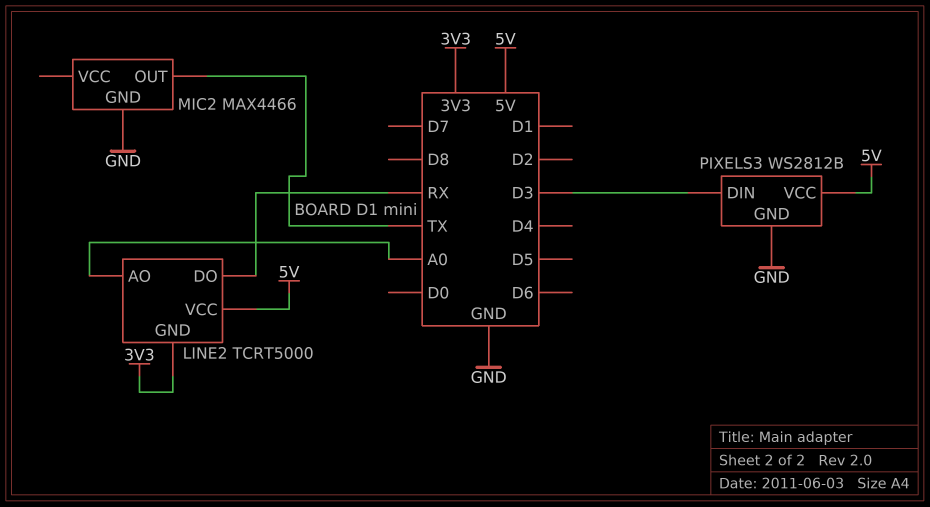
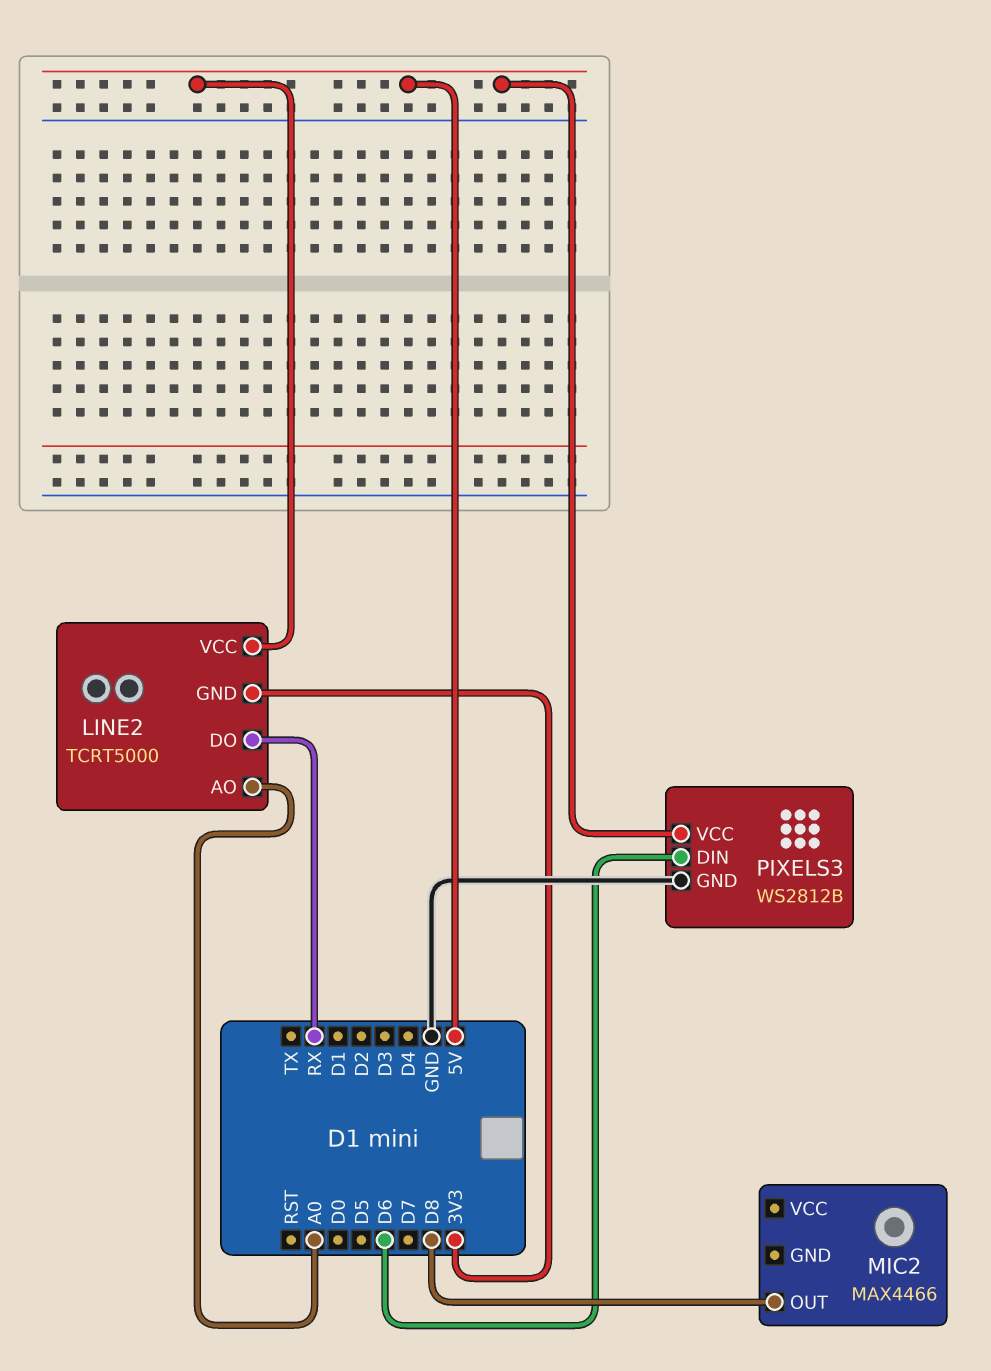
MIC2 pin GND: GND -> none
MIC2 pin OUT: TX -> D8
PIXELS3 pin DIN: D3 -> D6

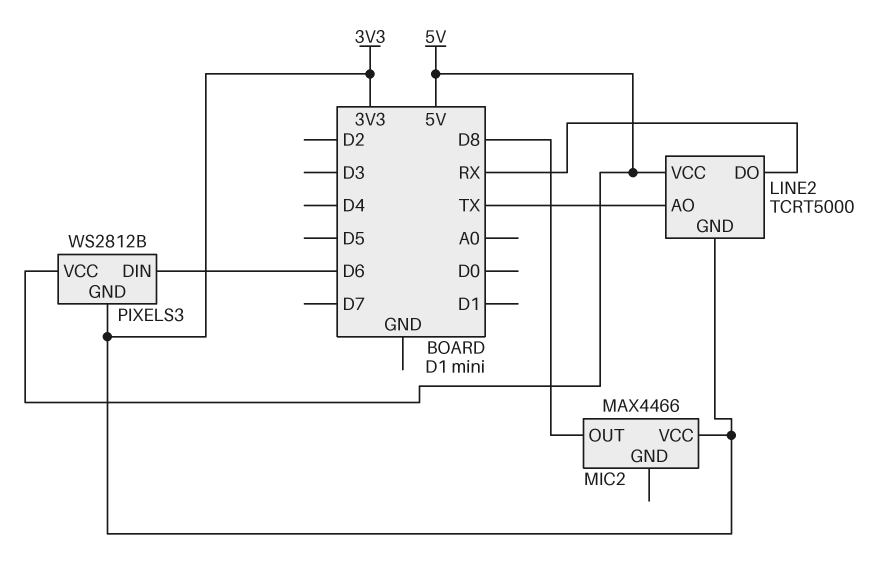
LINE2 pin AO: A0 -> TX
MIC2 pin VCC: none -> 3V3
PIXELS3 pin GND: GND -> 3V3

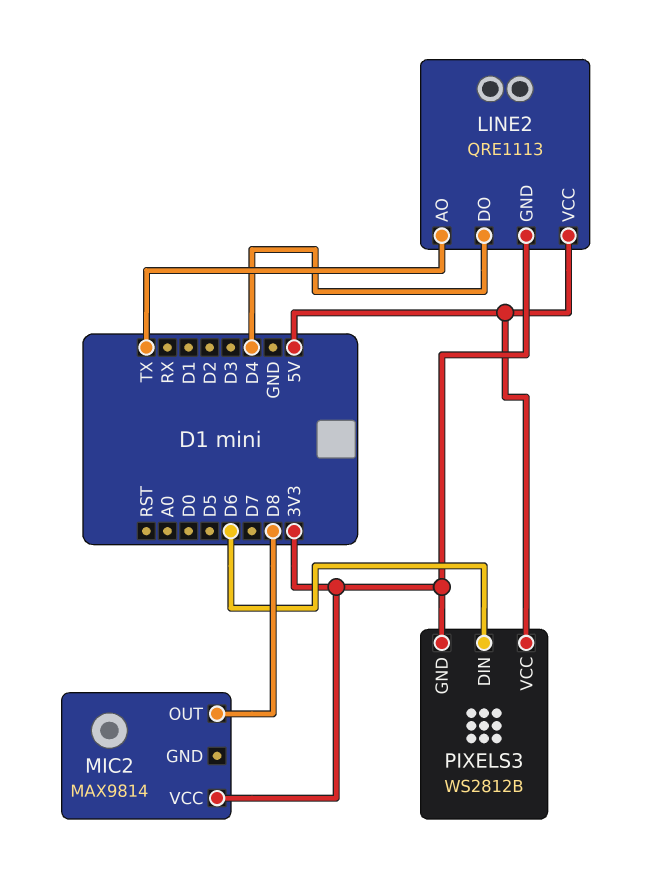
LINE2: TCRT5000 -> QRE1113
LINE2 pin DO: RX -> D4
MIC2: MAX4466 -> MAX9814

